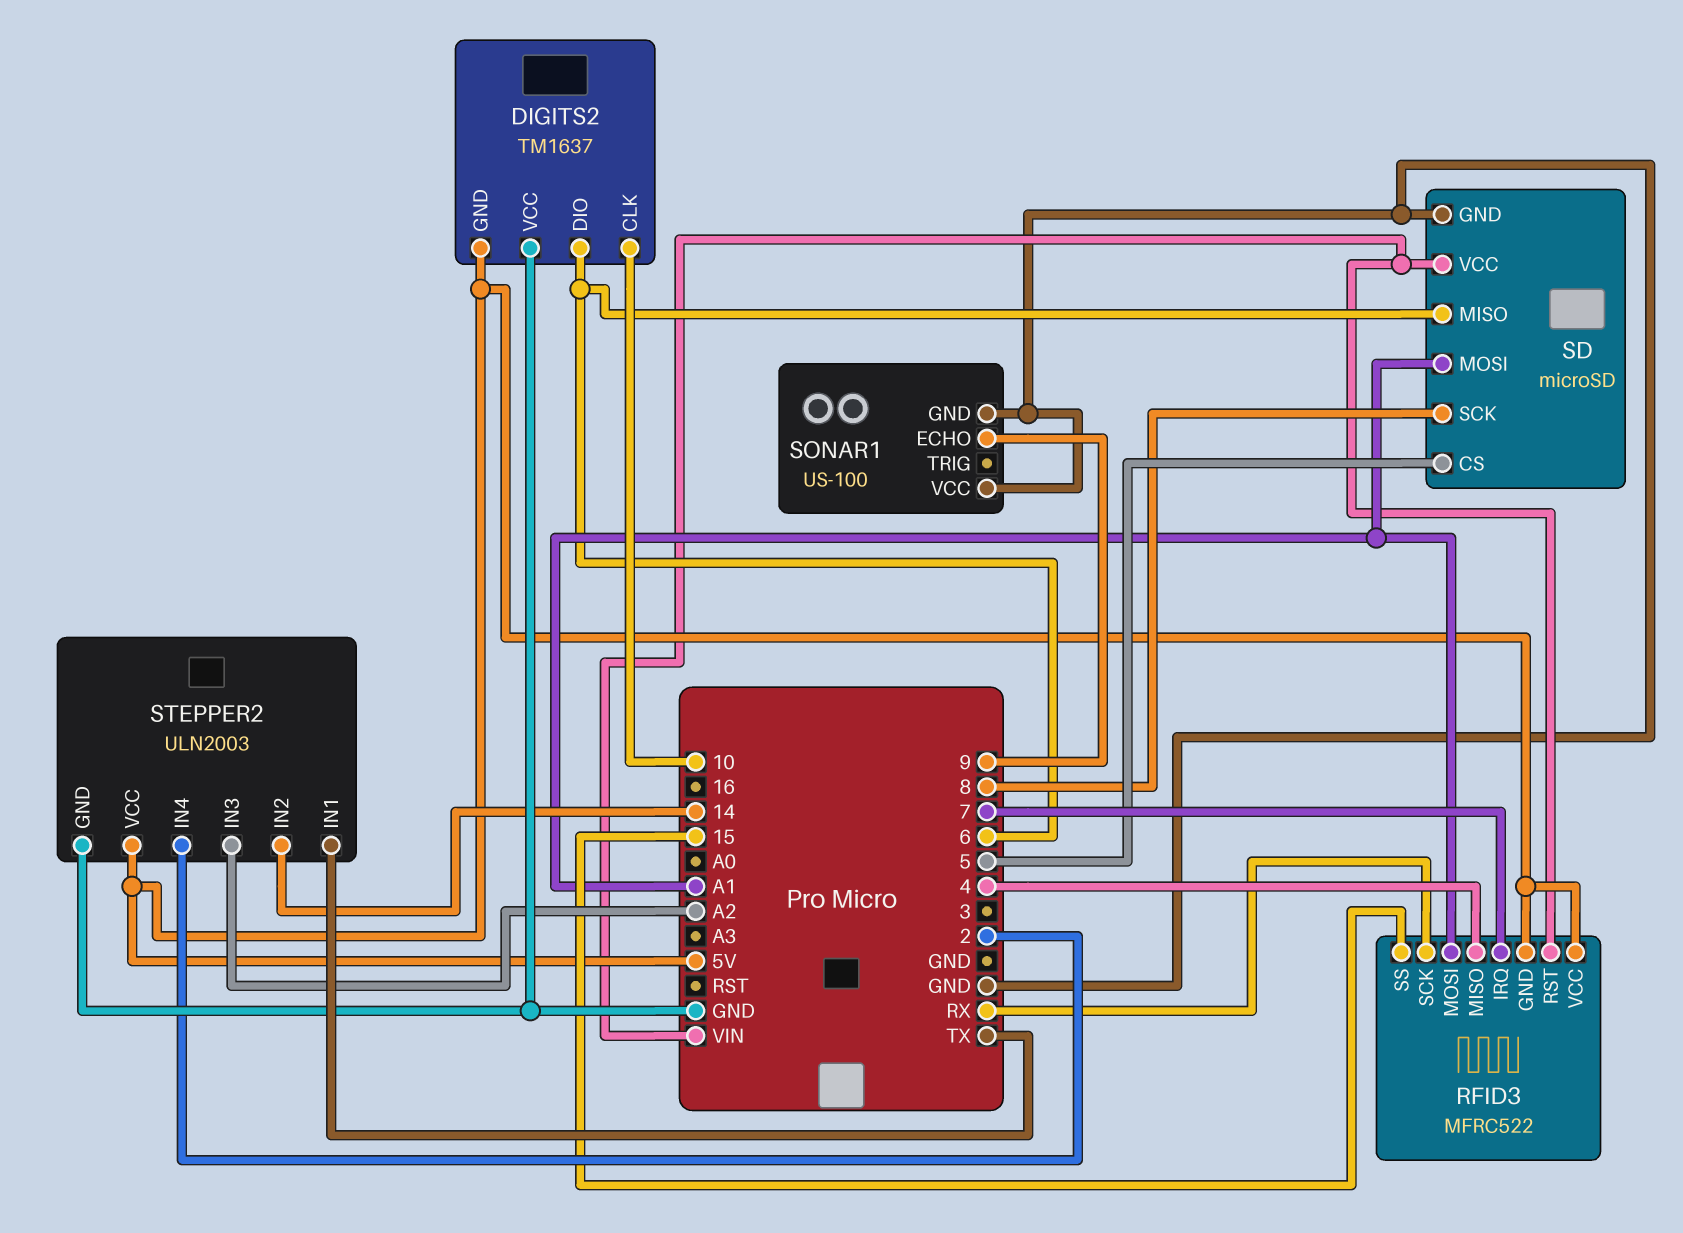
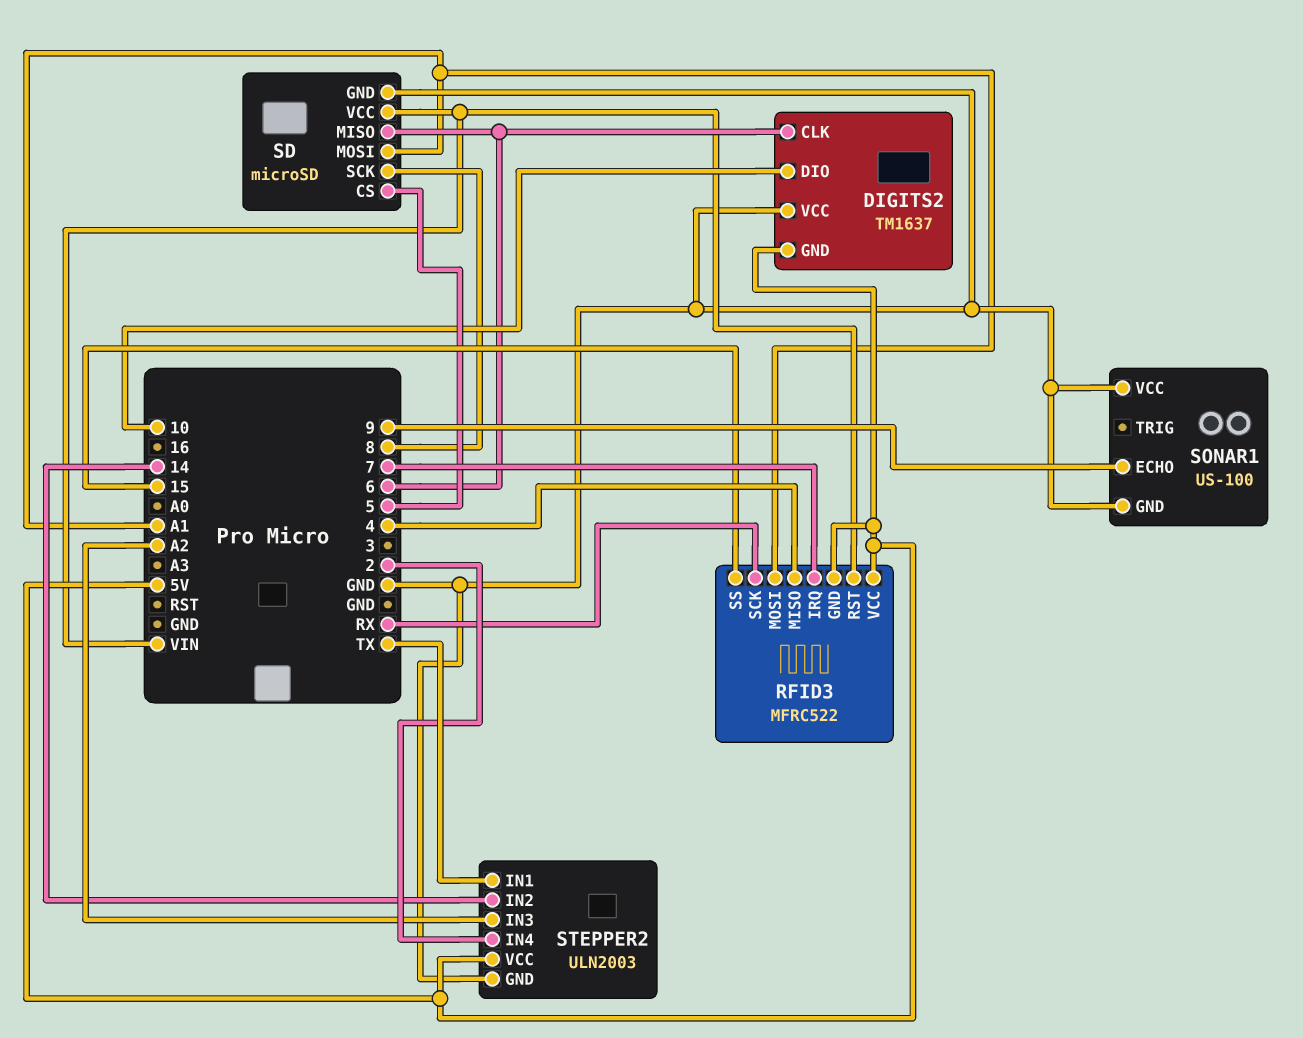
DIGITS2 pin CLK: 10 -> 6
DIGITS2 pin DIO: 6 -> 10

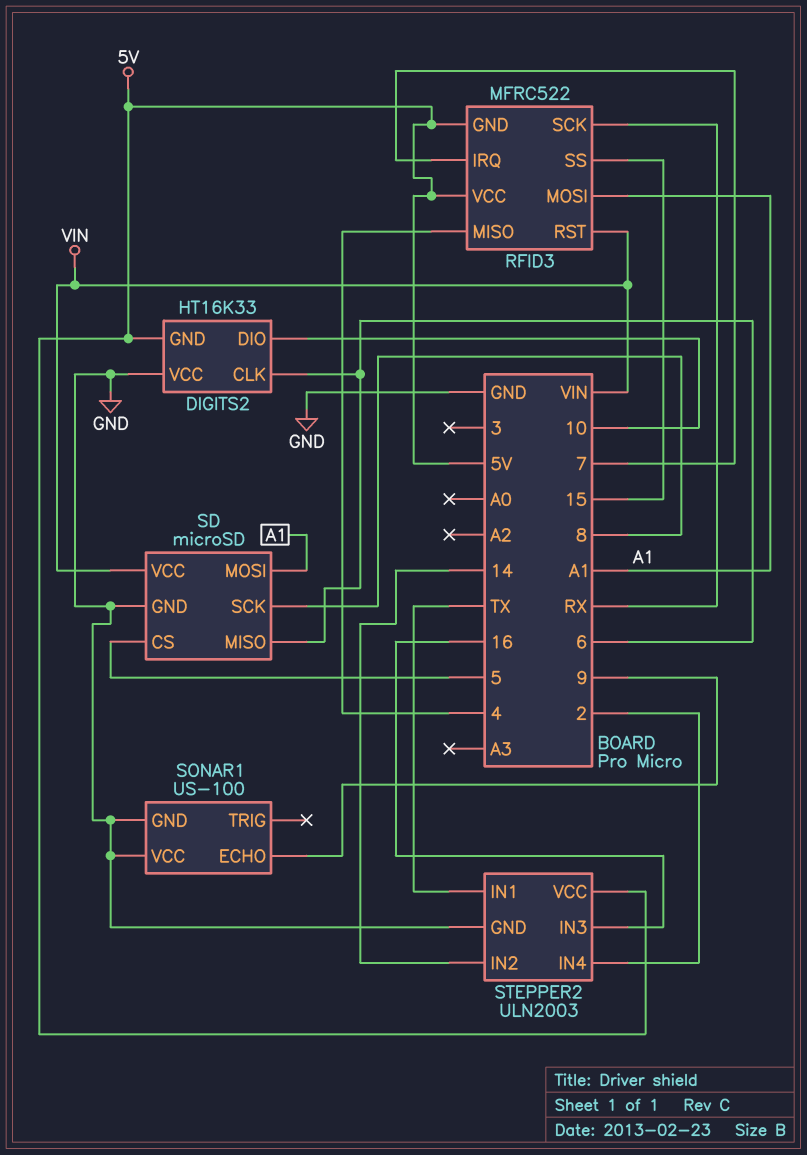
DIGITS2: TM1637 -> HT16K33
STEPPER2 pin IN3: A2 -> 16

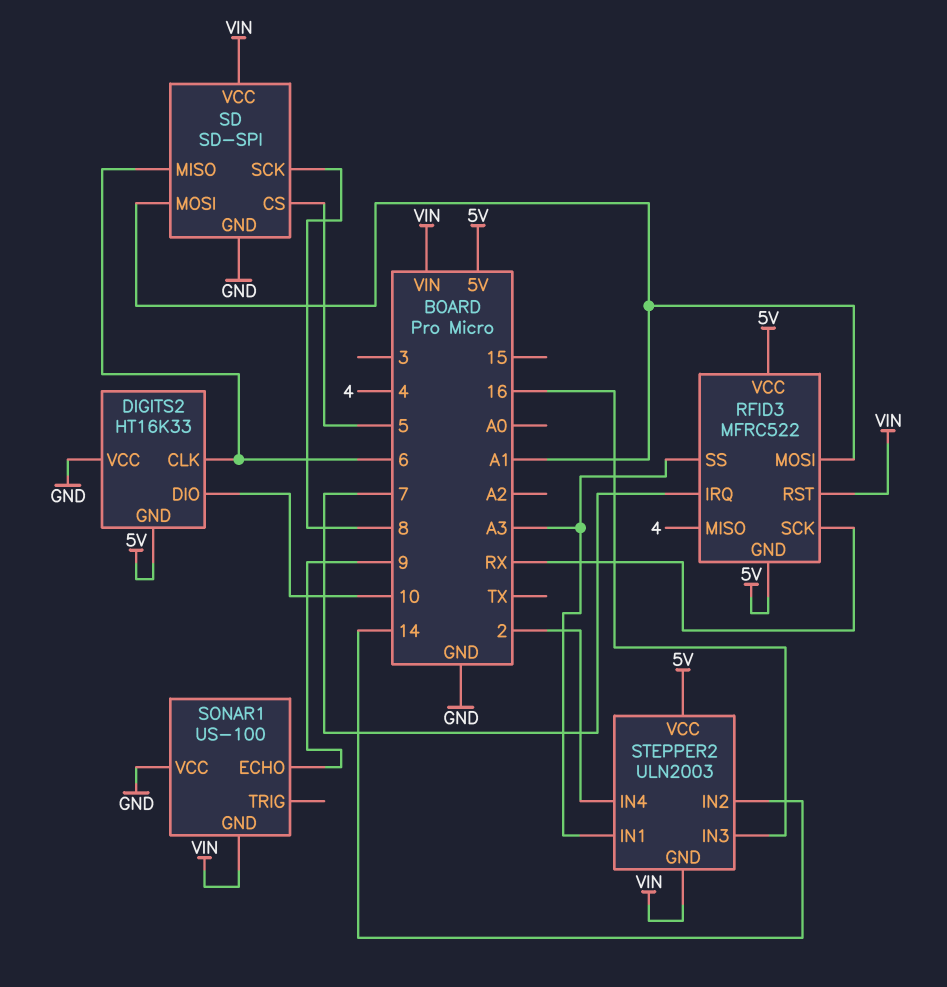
RFID3 pin SS: 15 -> A3
SD: microSD -> SD-SPI
SONAR1 pin GND: GND -> VIN
STEPPER2 pin GND: GND -> VIN
STEPPER2 pin IN1: TX -> A3

